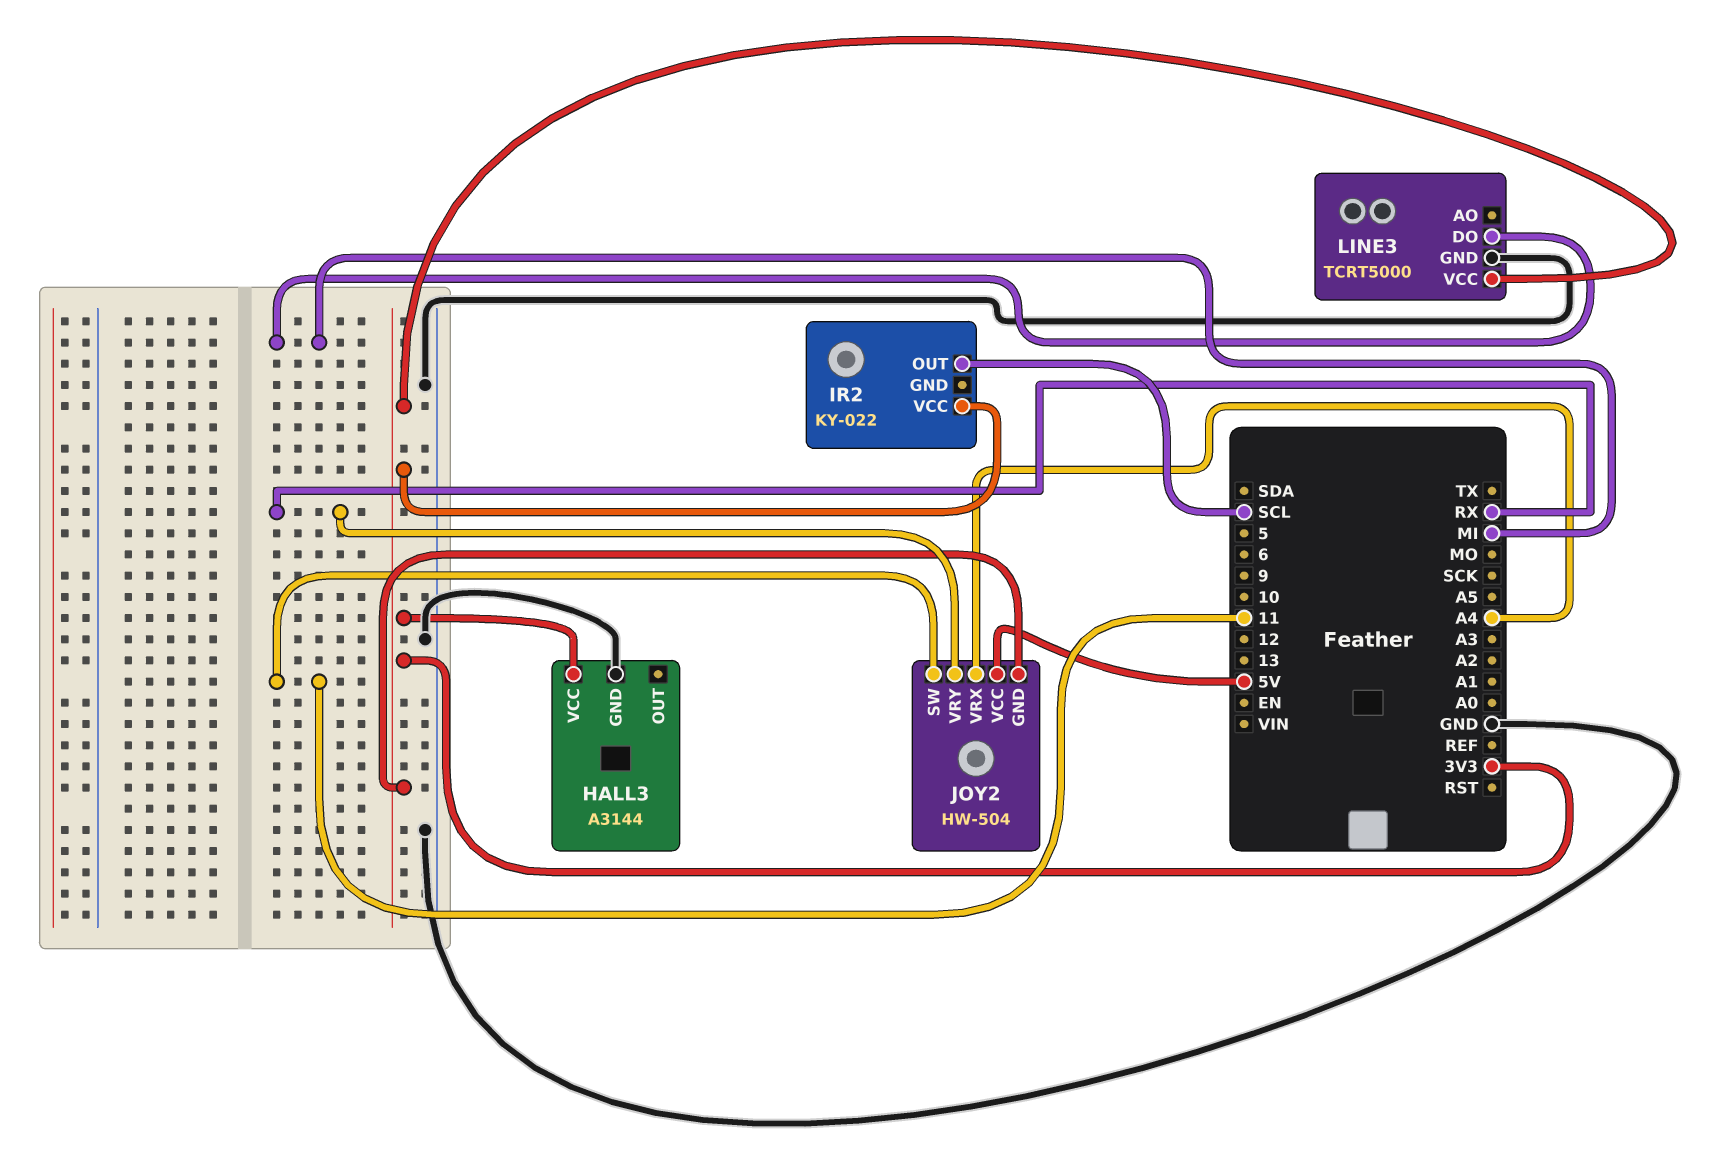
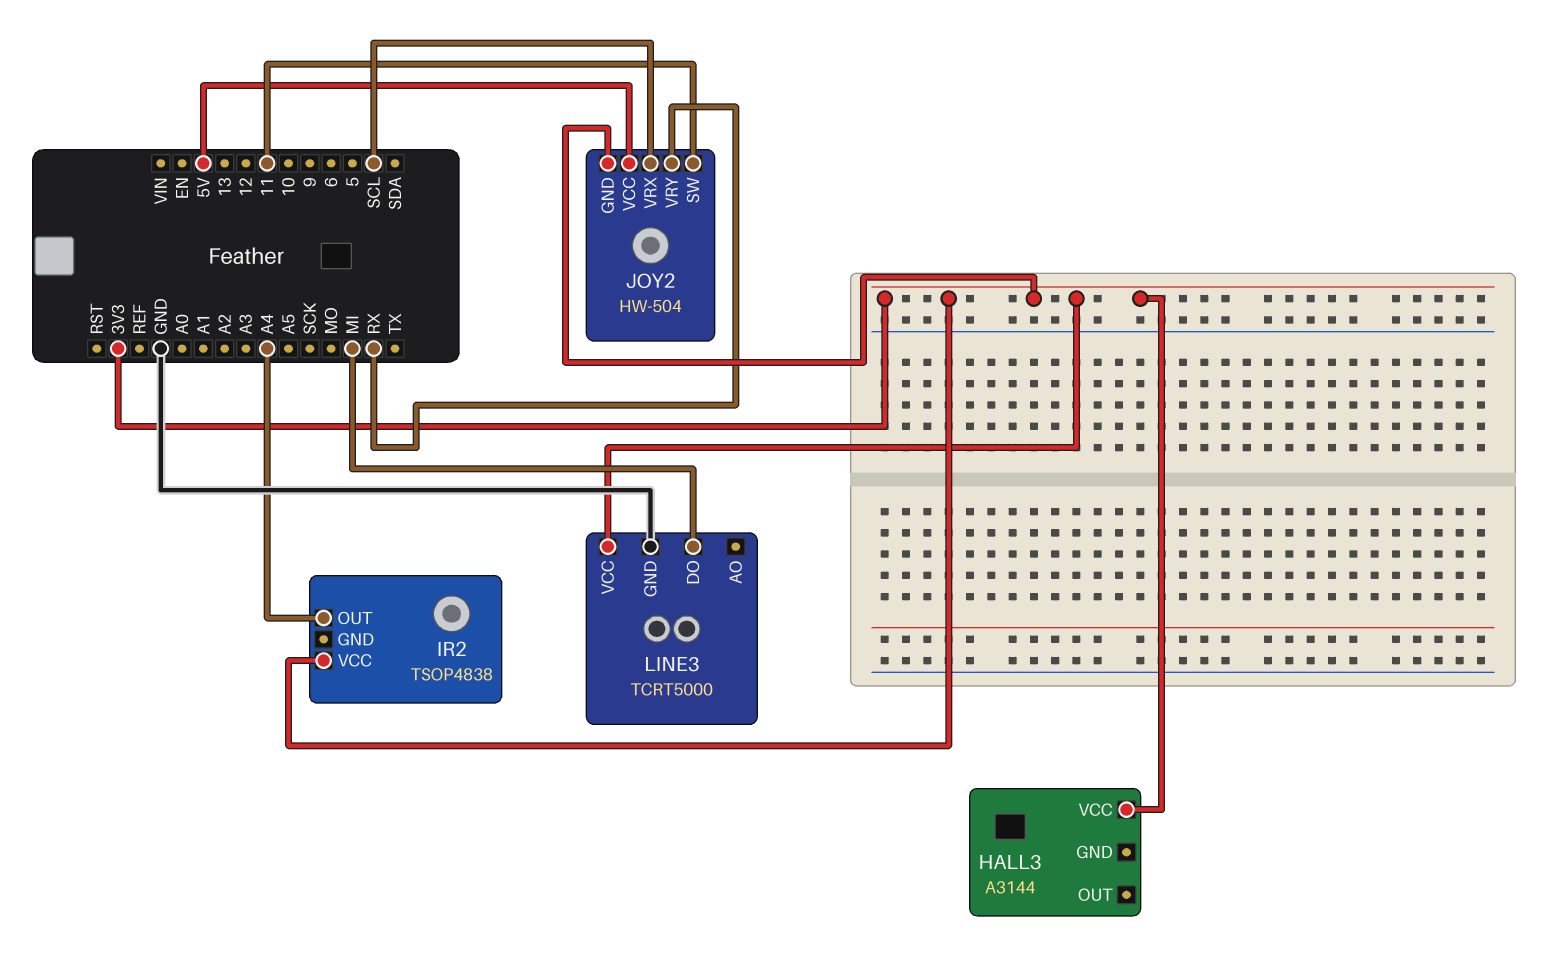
HALL3 pin GND: GND -> none
IR2: KY-022 -> TSOP4838
IR2 pin OUT: SCL -> A4
JOY2 pin VRX: A4 -> SCL

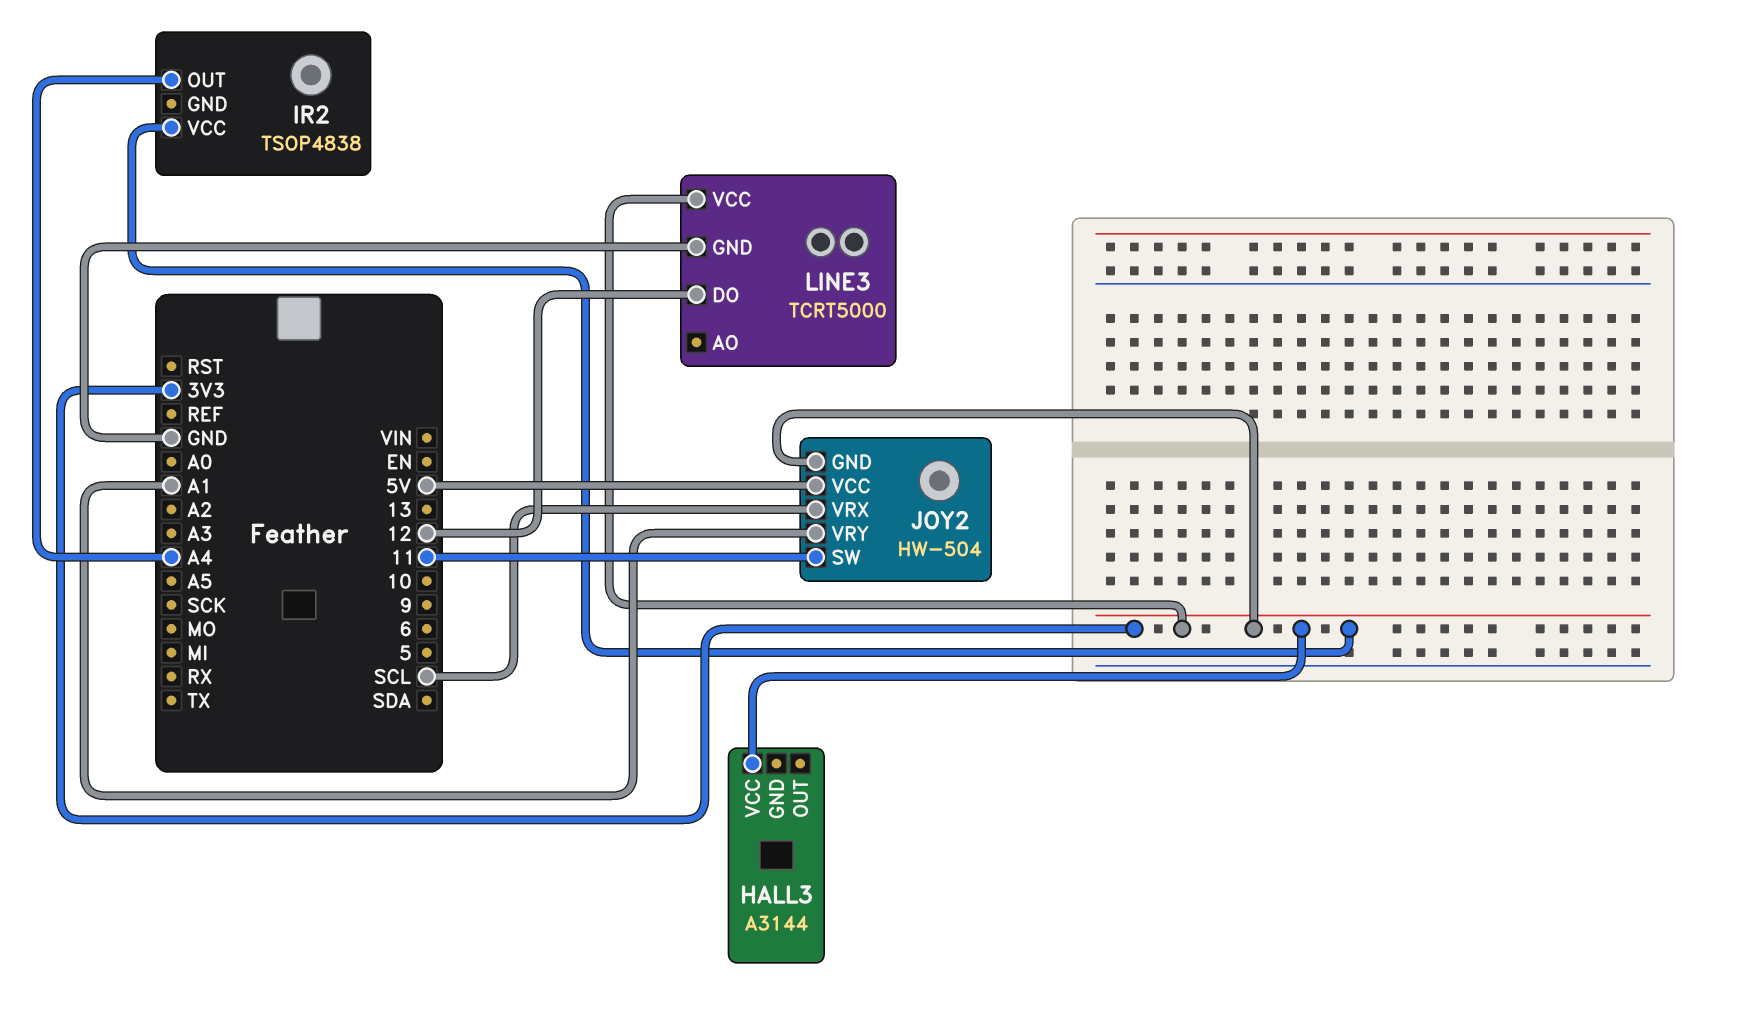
JOY2 pin VRY: RX -> A1
LINE3 pin DO: MI -> 12

